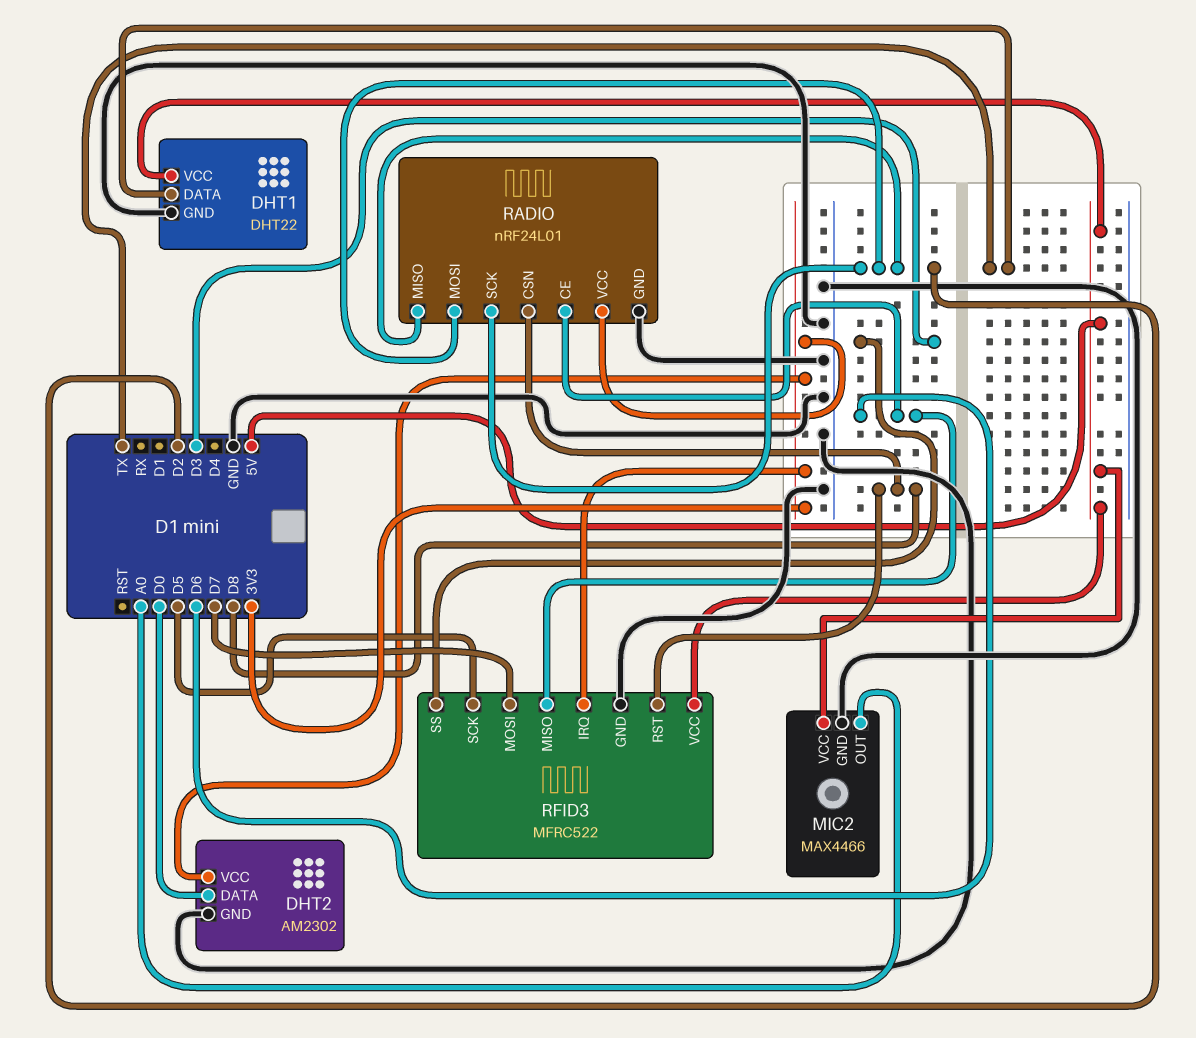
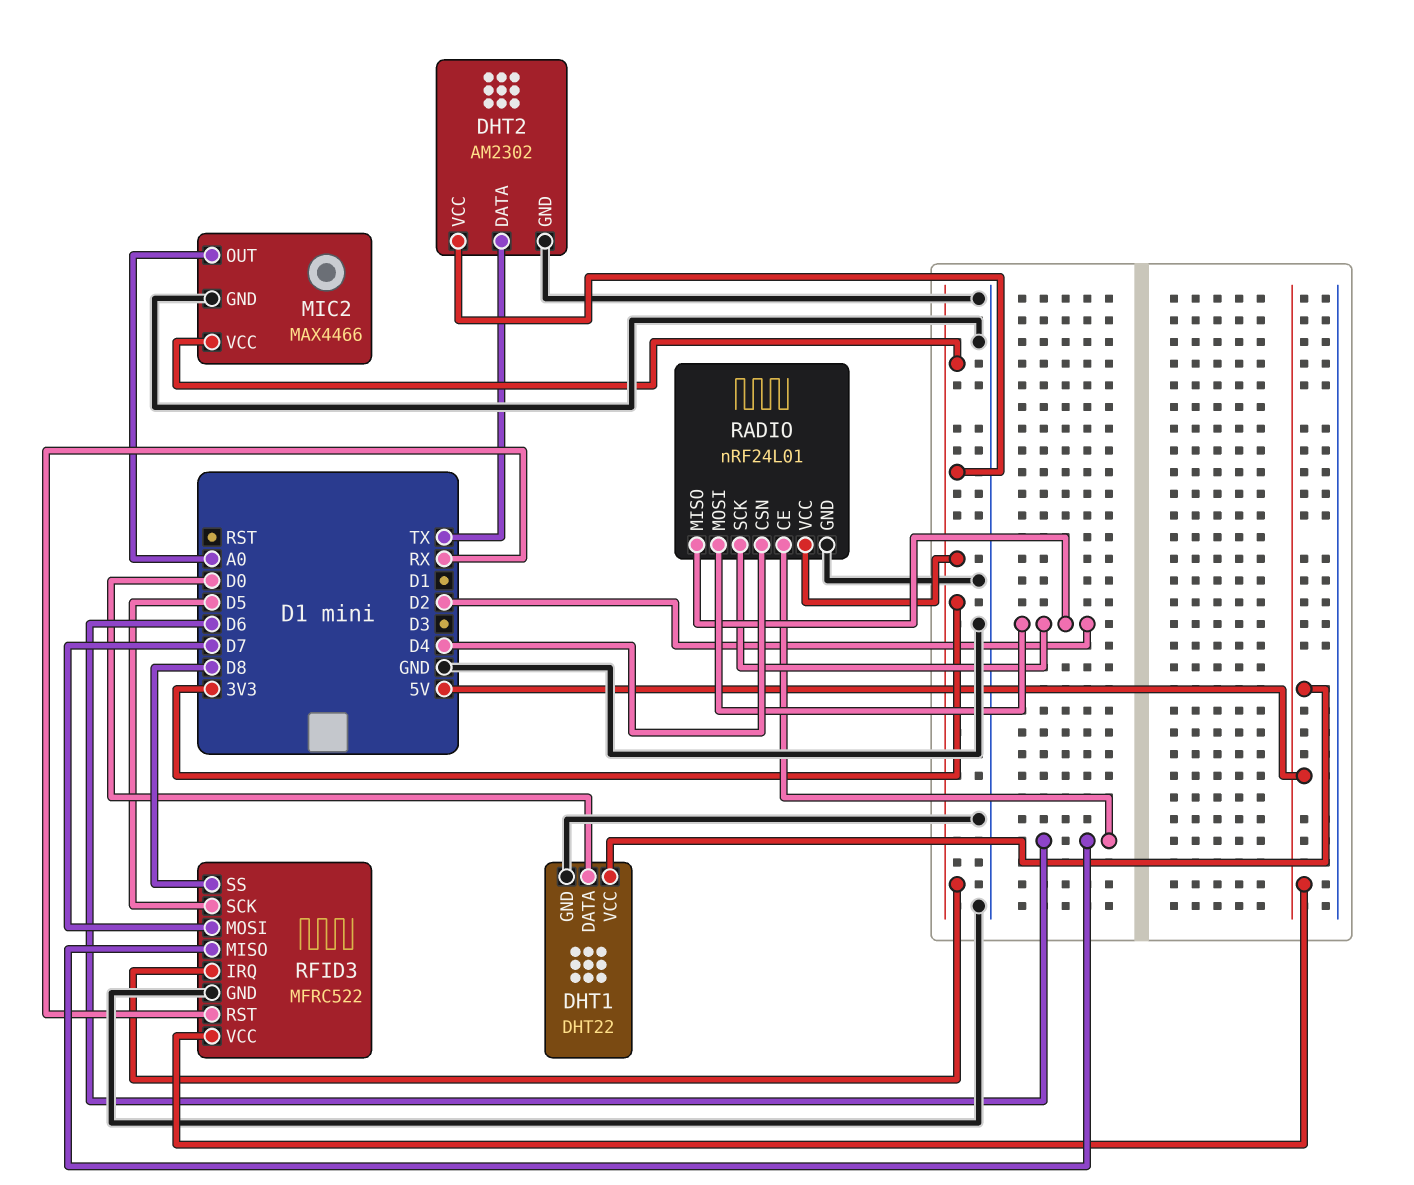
DHT1 pin DATA: TX -> D0
DHT2 pin DATA: D0 -> TX
MIC2 pin VCC: 5V -> 3V3
RADIO pin CSN: D8 -> D4
RFID3 pin RST: D8 -> RX
RFID3 pin SS: D3 -> D8

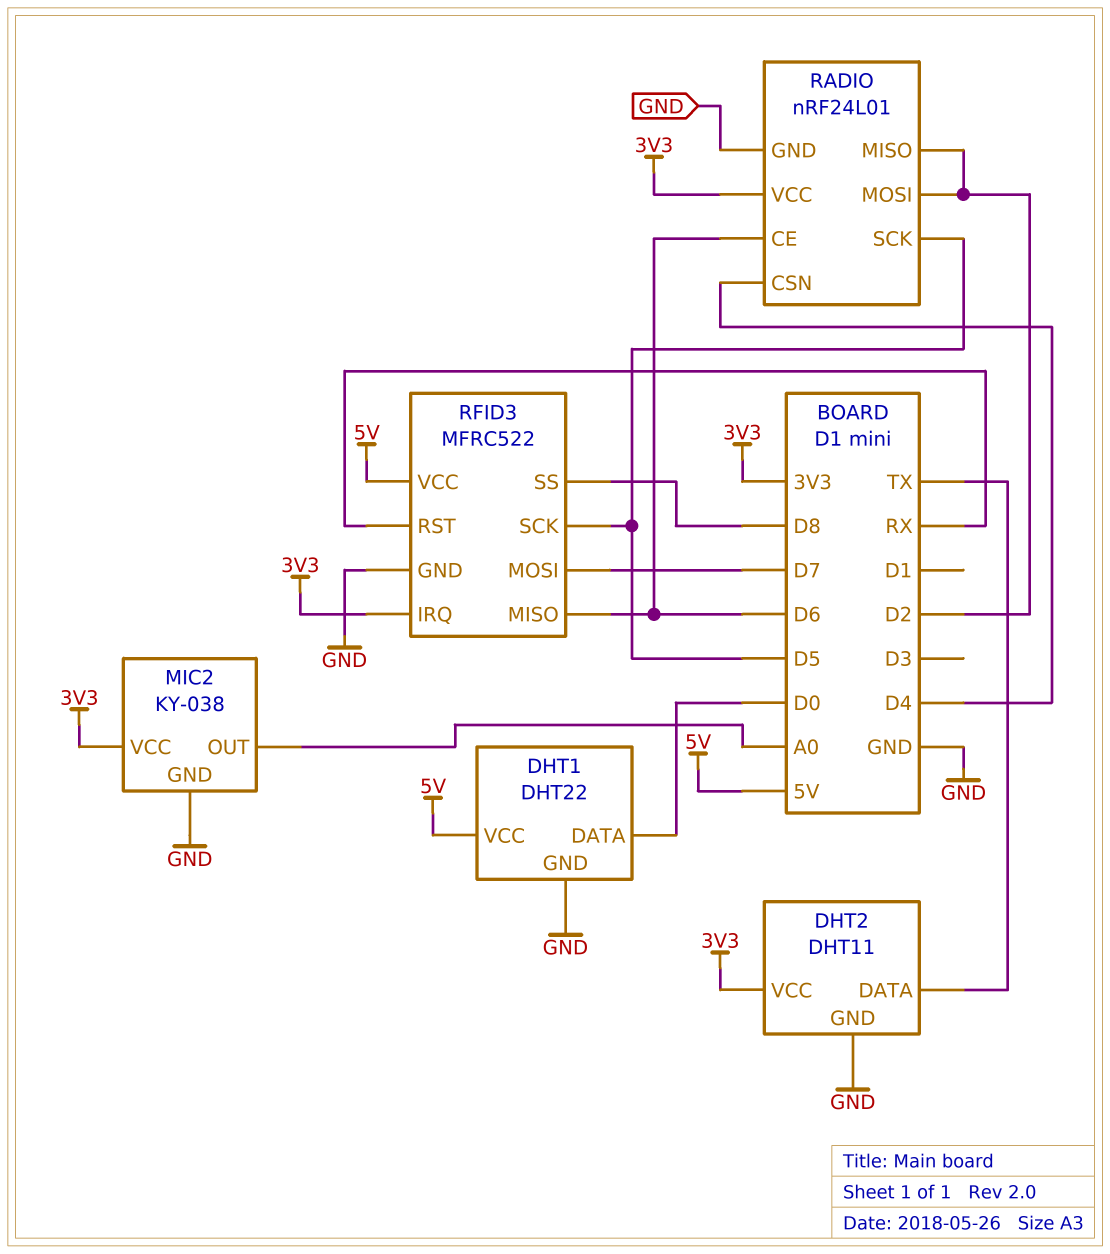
DHT2: AM2302 -> DHT11
MIC2: MAX4466 -> KY-038
RADIO pin SCK: D2 -> D5

